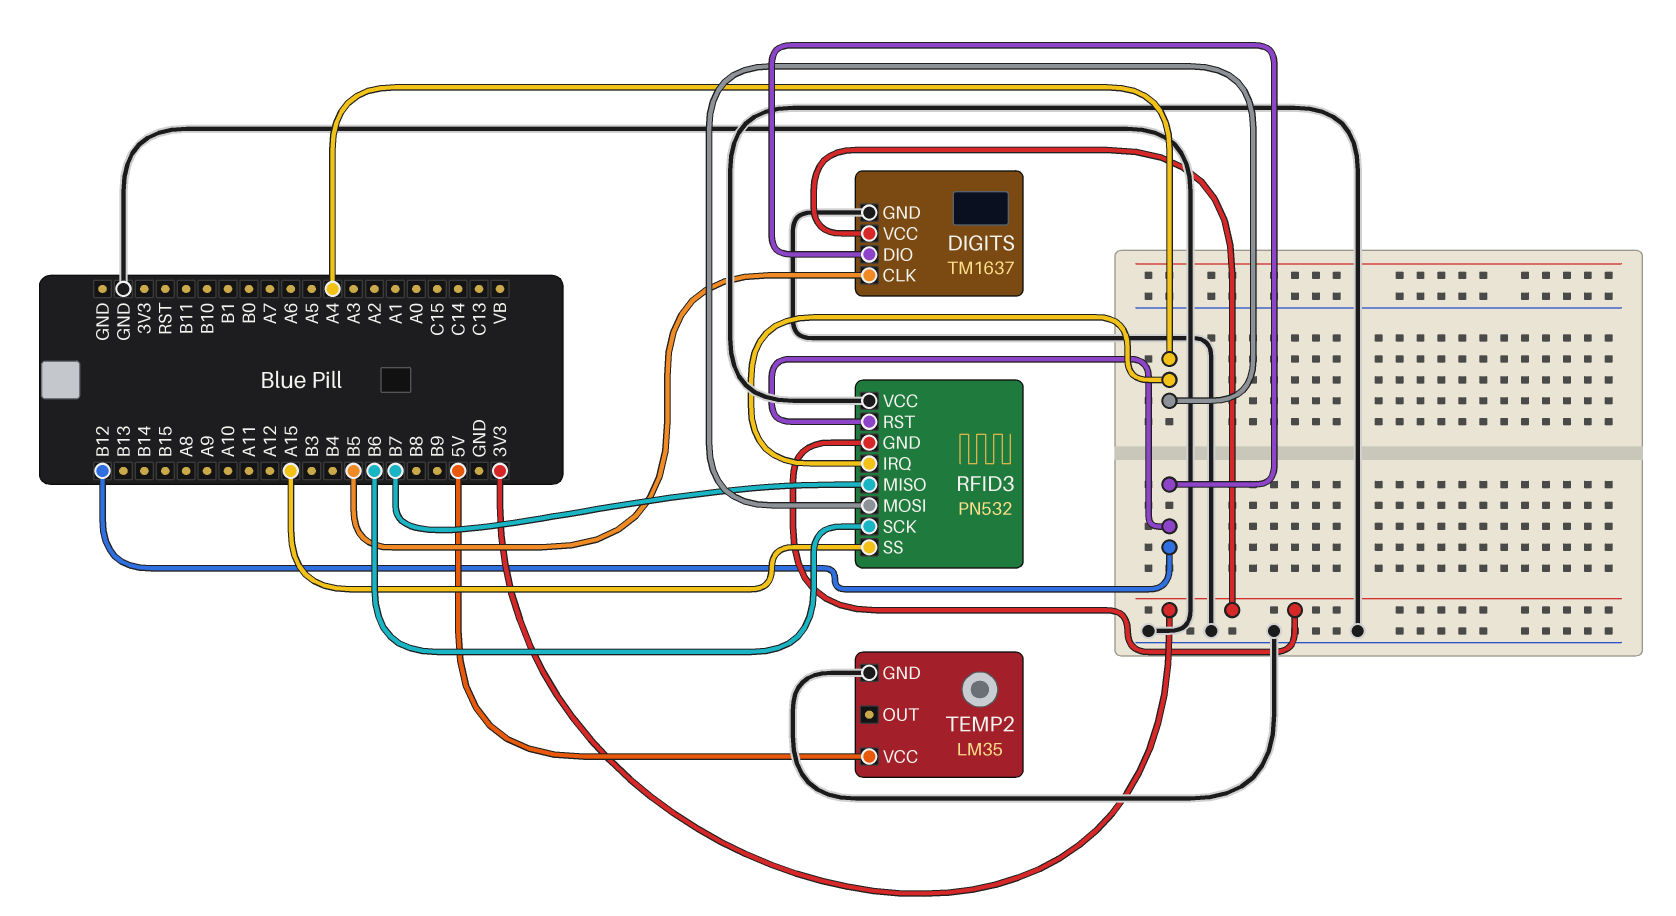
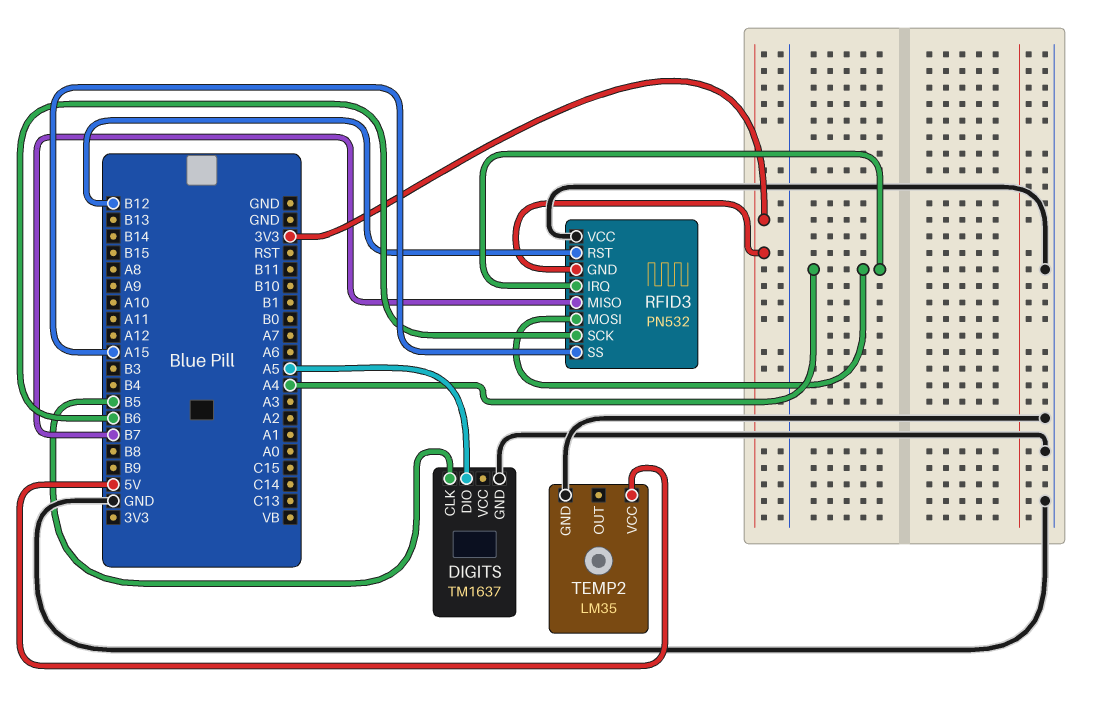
DIGITS pin DIO: B12 -> A5
DIGITS pin VCC: 3V3 -> none

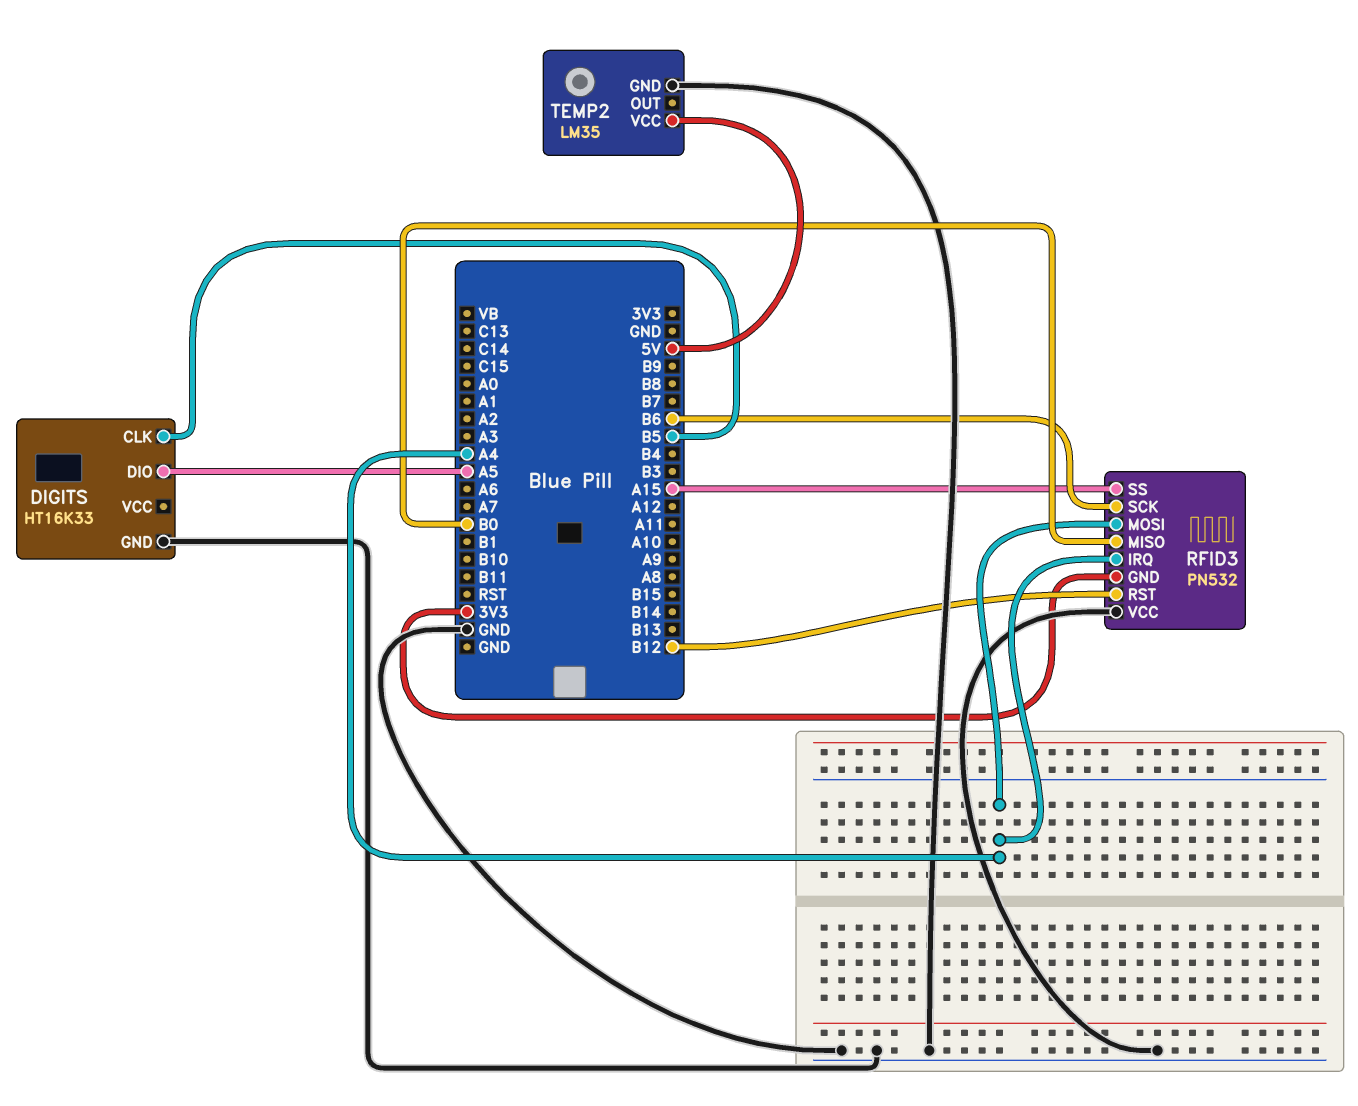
DIGITS: TM1637 -> HT16K33
RFID3 pin MISO: B7 -> B0

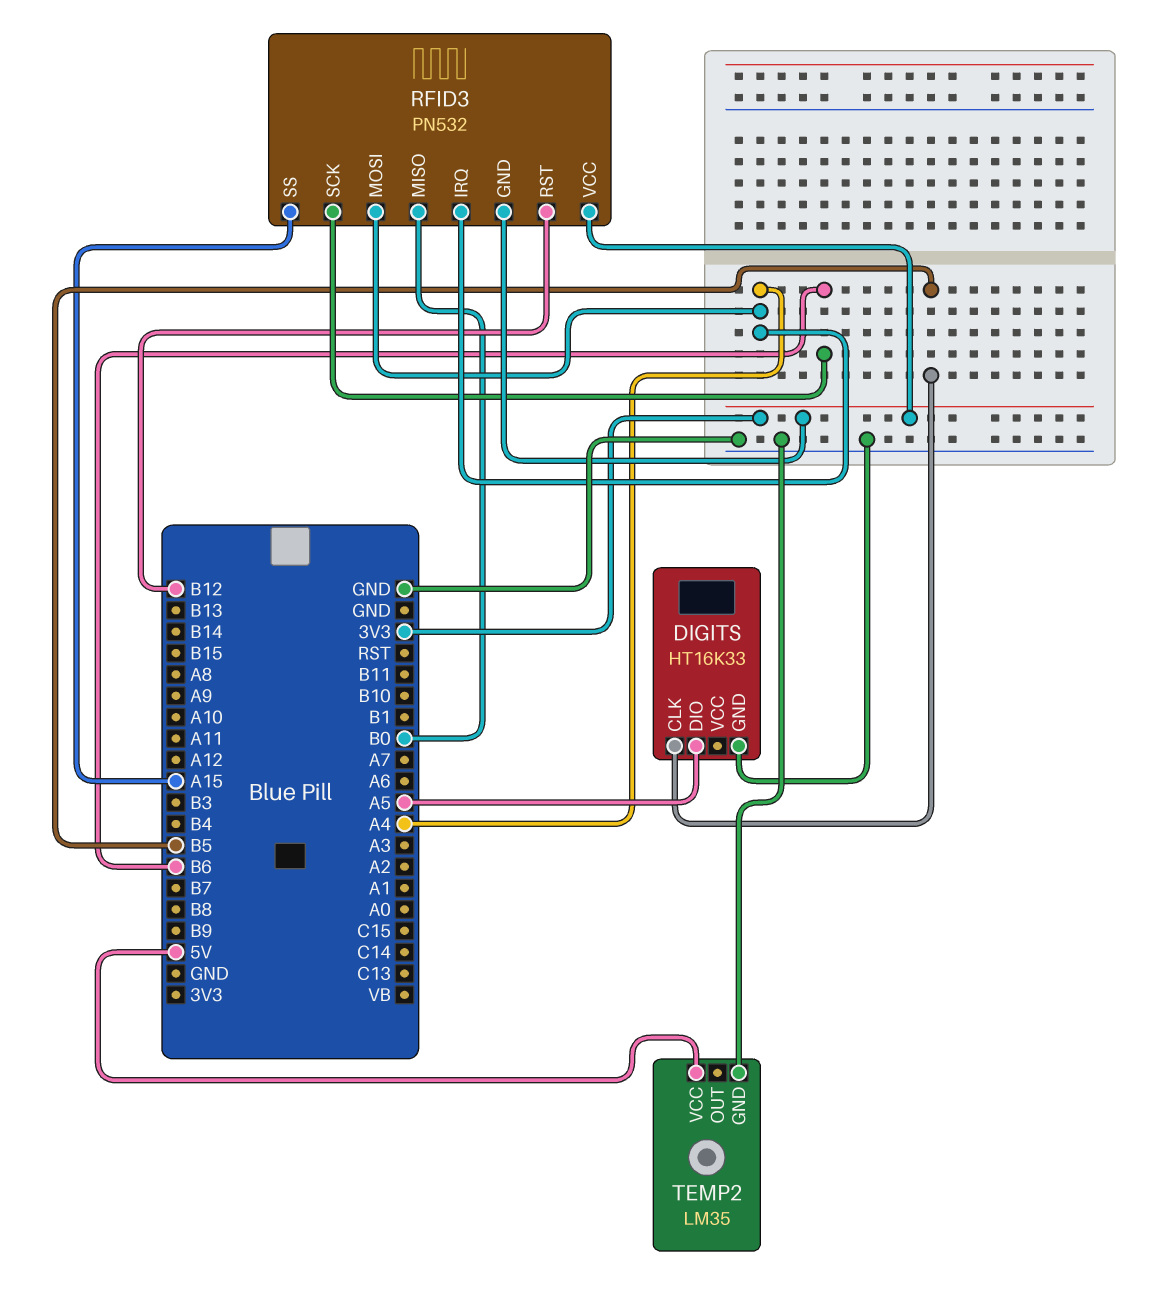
RFID3 pin VCC: GND -> 3V3

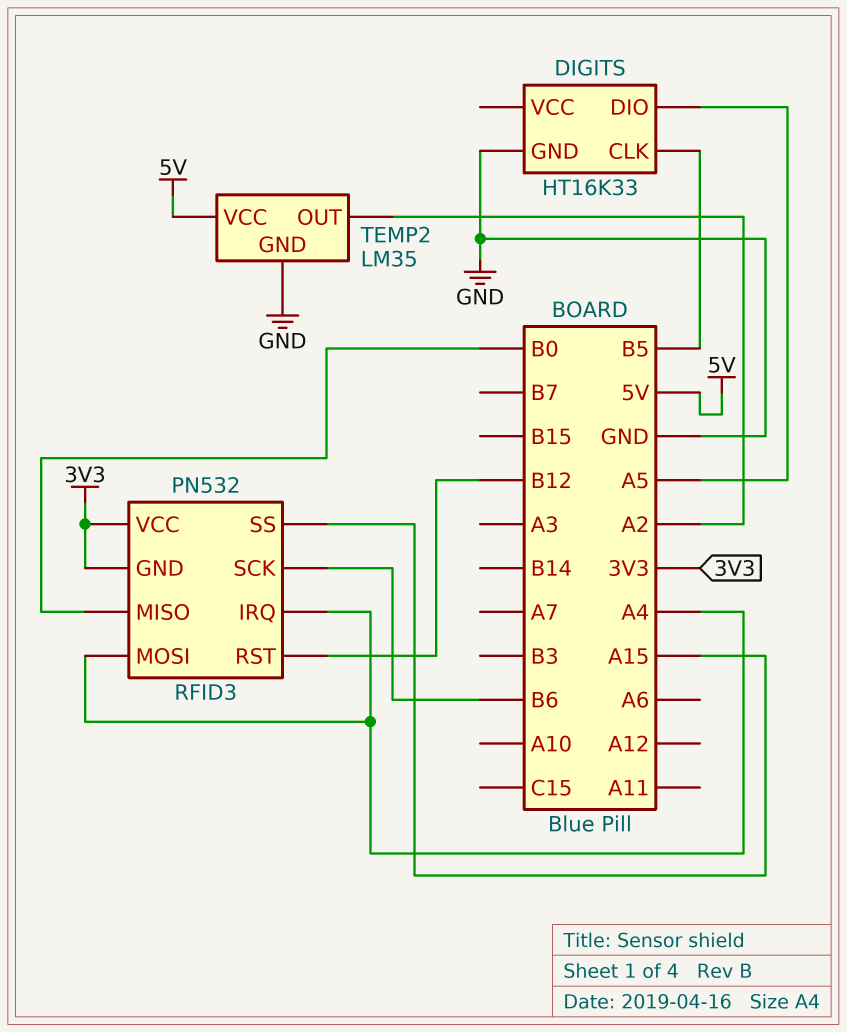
TEMP2 pin OUT: none -> A2

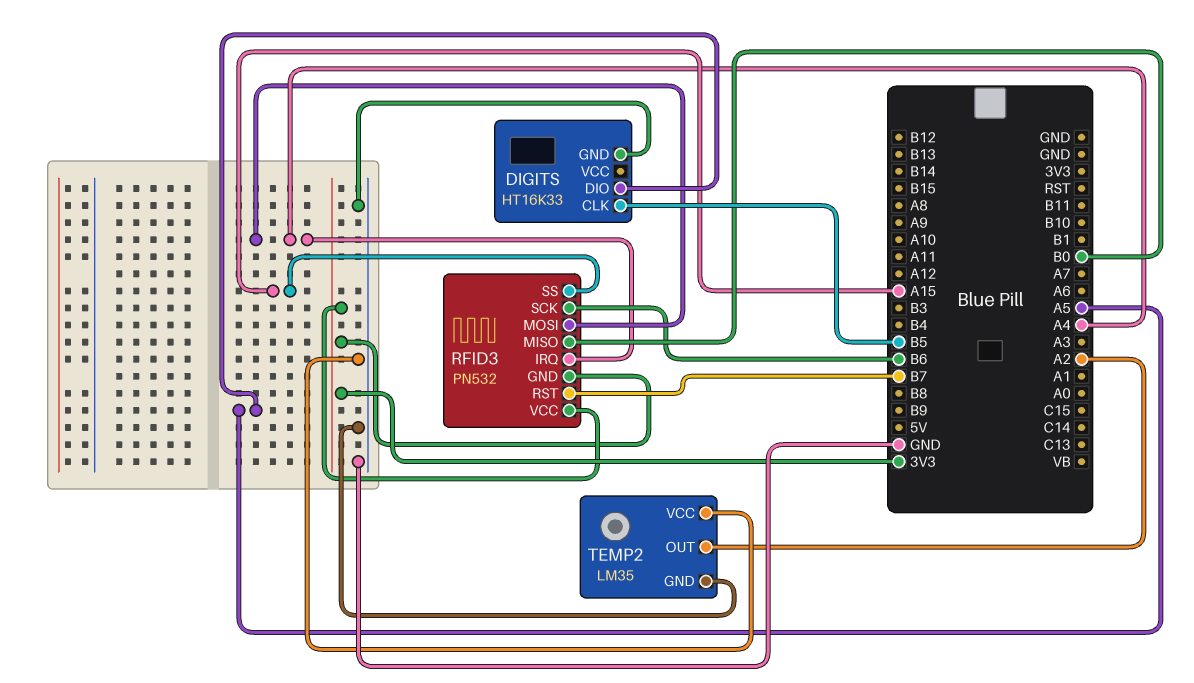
RFID3 pin RST: B12 -> B7
TEMP2 pin VCC: 5V -> GND

